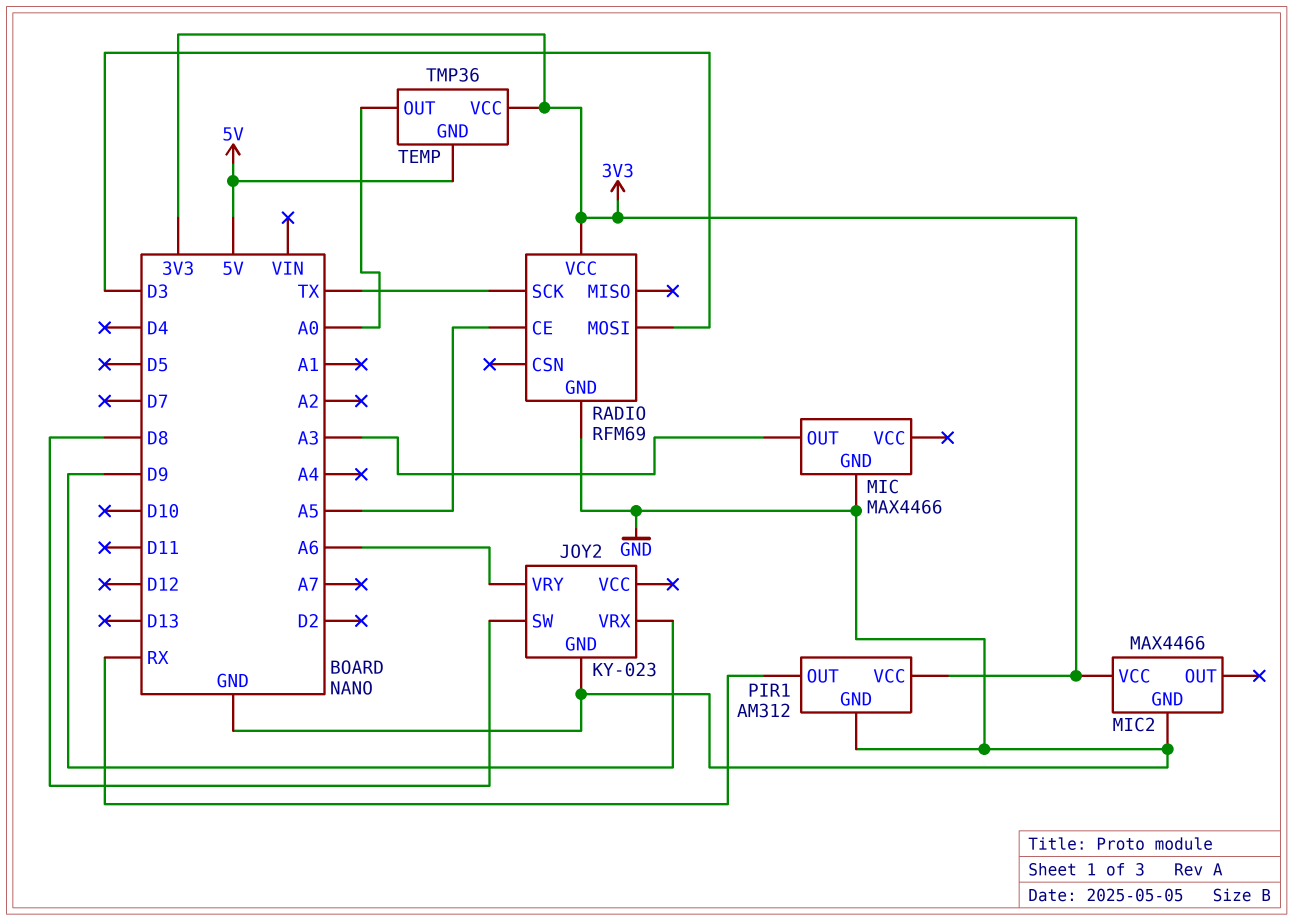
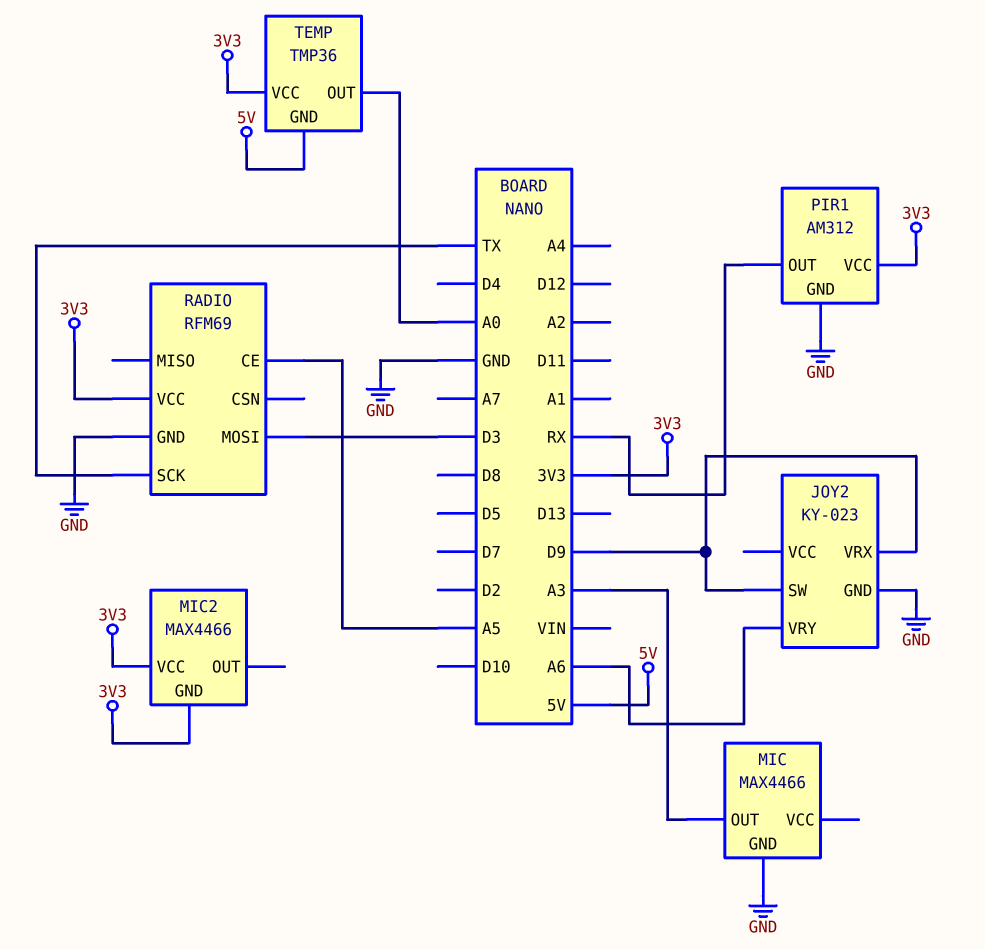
JOY2 pin SW: D8 -> D9
MIC2 pin GND: GND -> 3V3

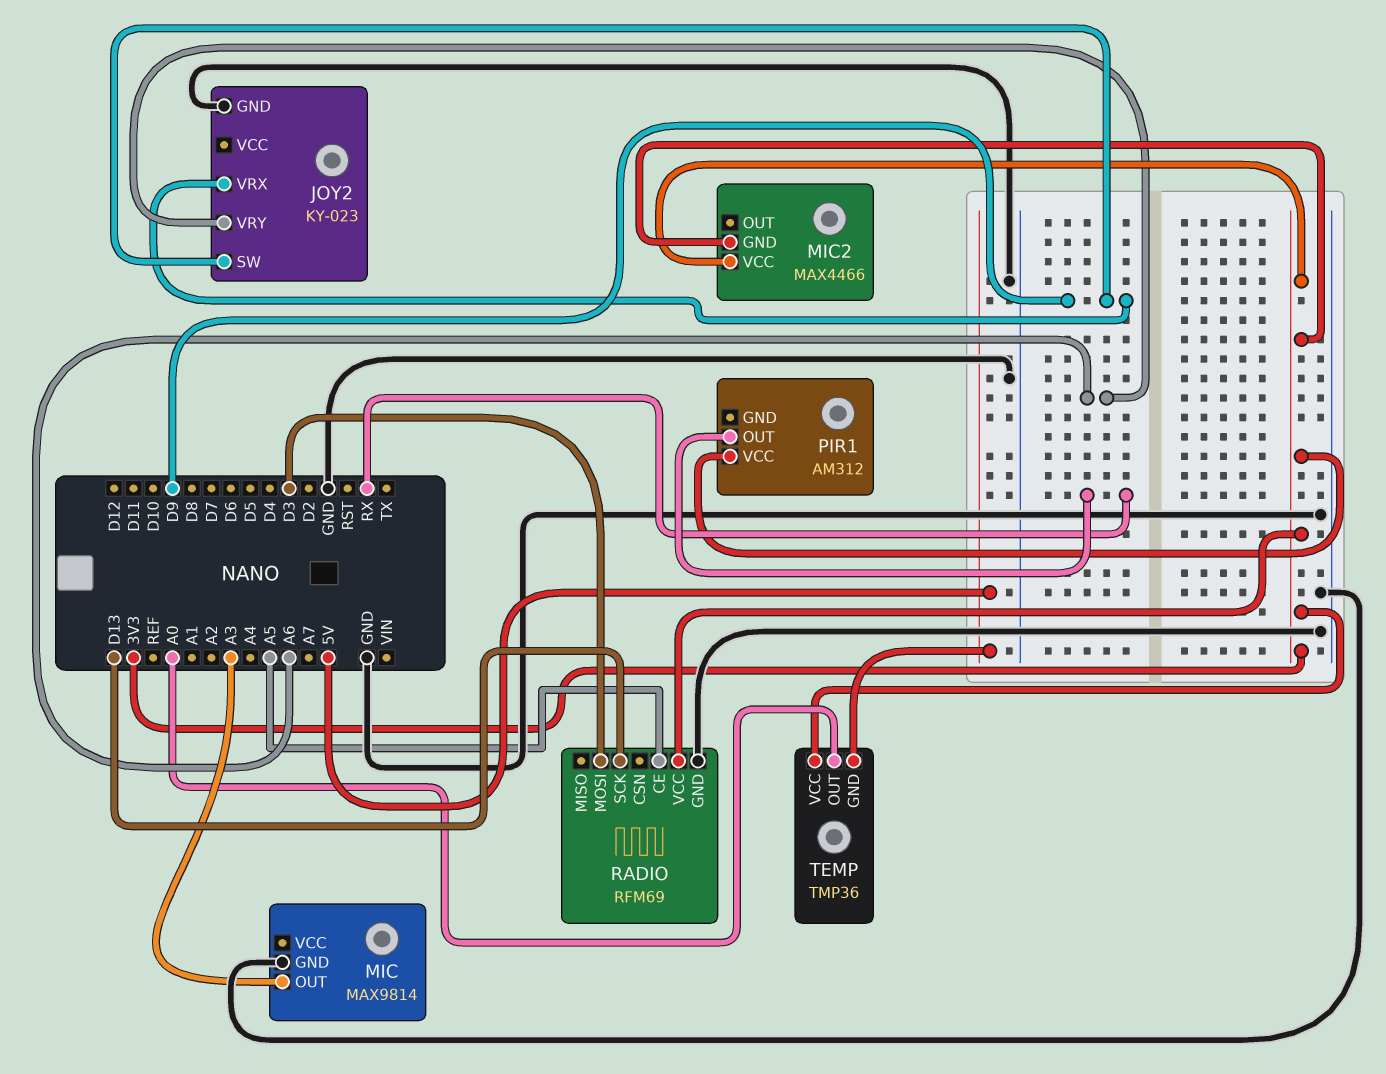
MIC: MAX4466 -> MAX9814
PIR1 pin GND: GND -> none
RADIO pin SCK: TX -> D13

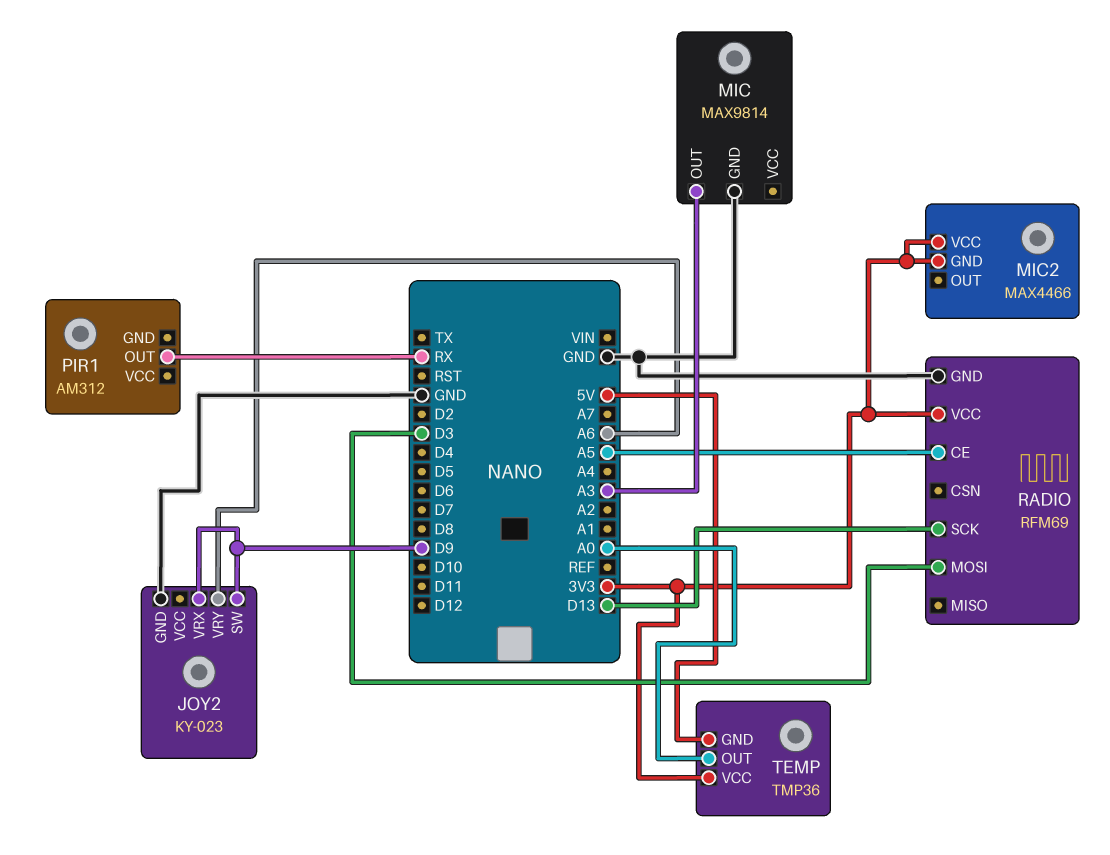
PIR1 pin VCC: 3V3 -> none

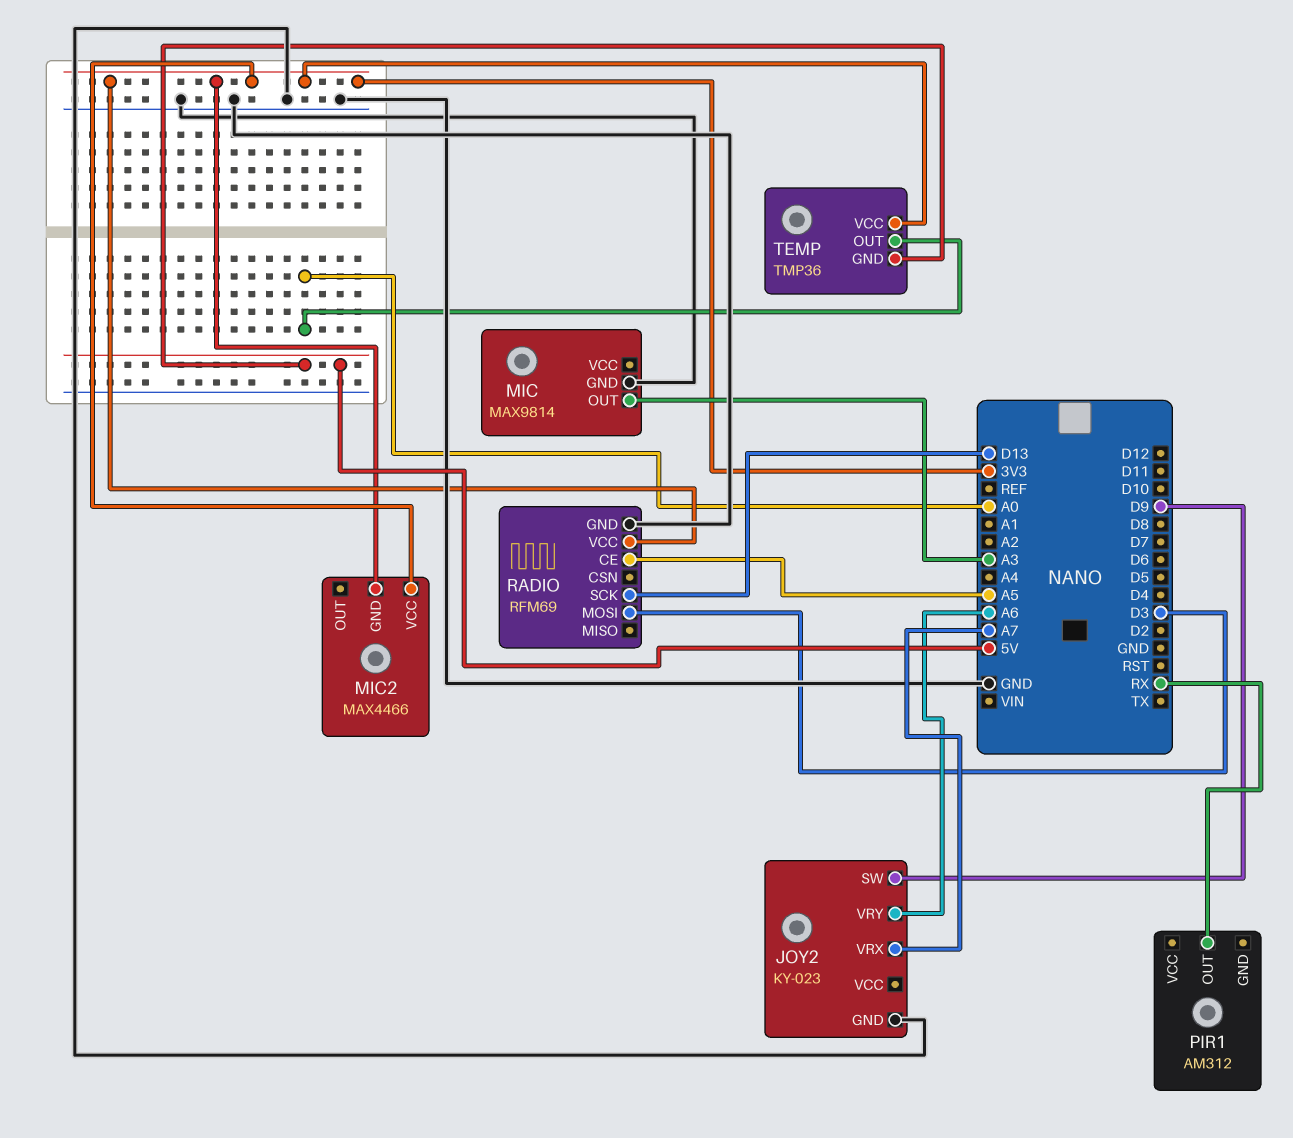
JOY2 pin VRX: D9 -> A7

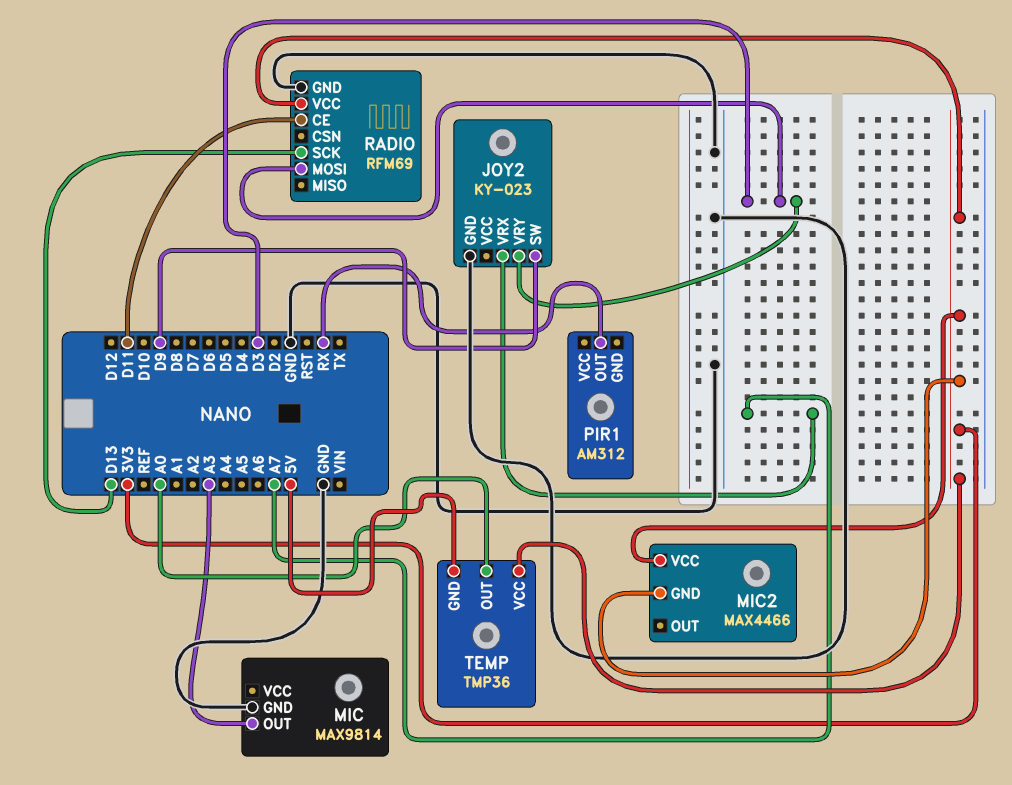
JOY2 pin VRY: A6 -> D3
RADIO pin CE: A5 -> D11

